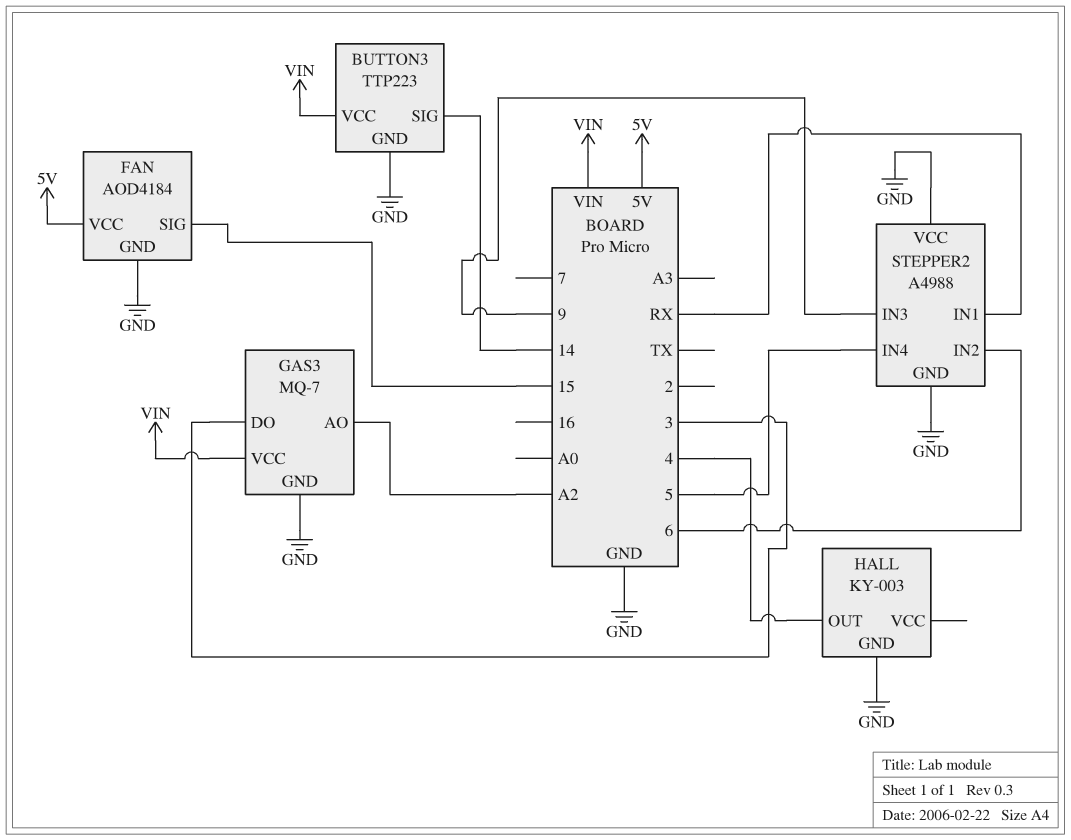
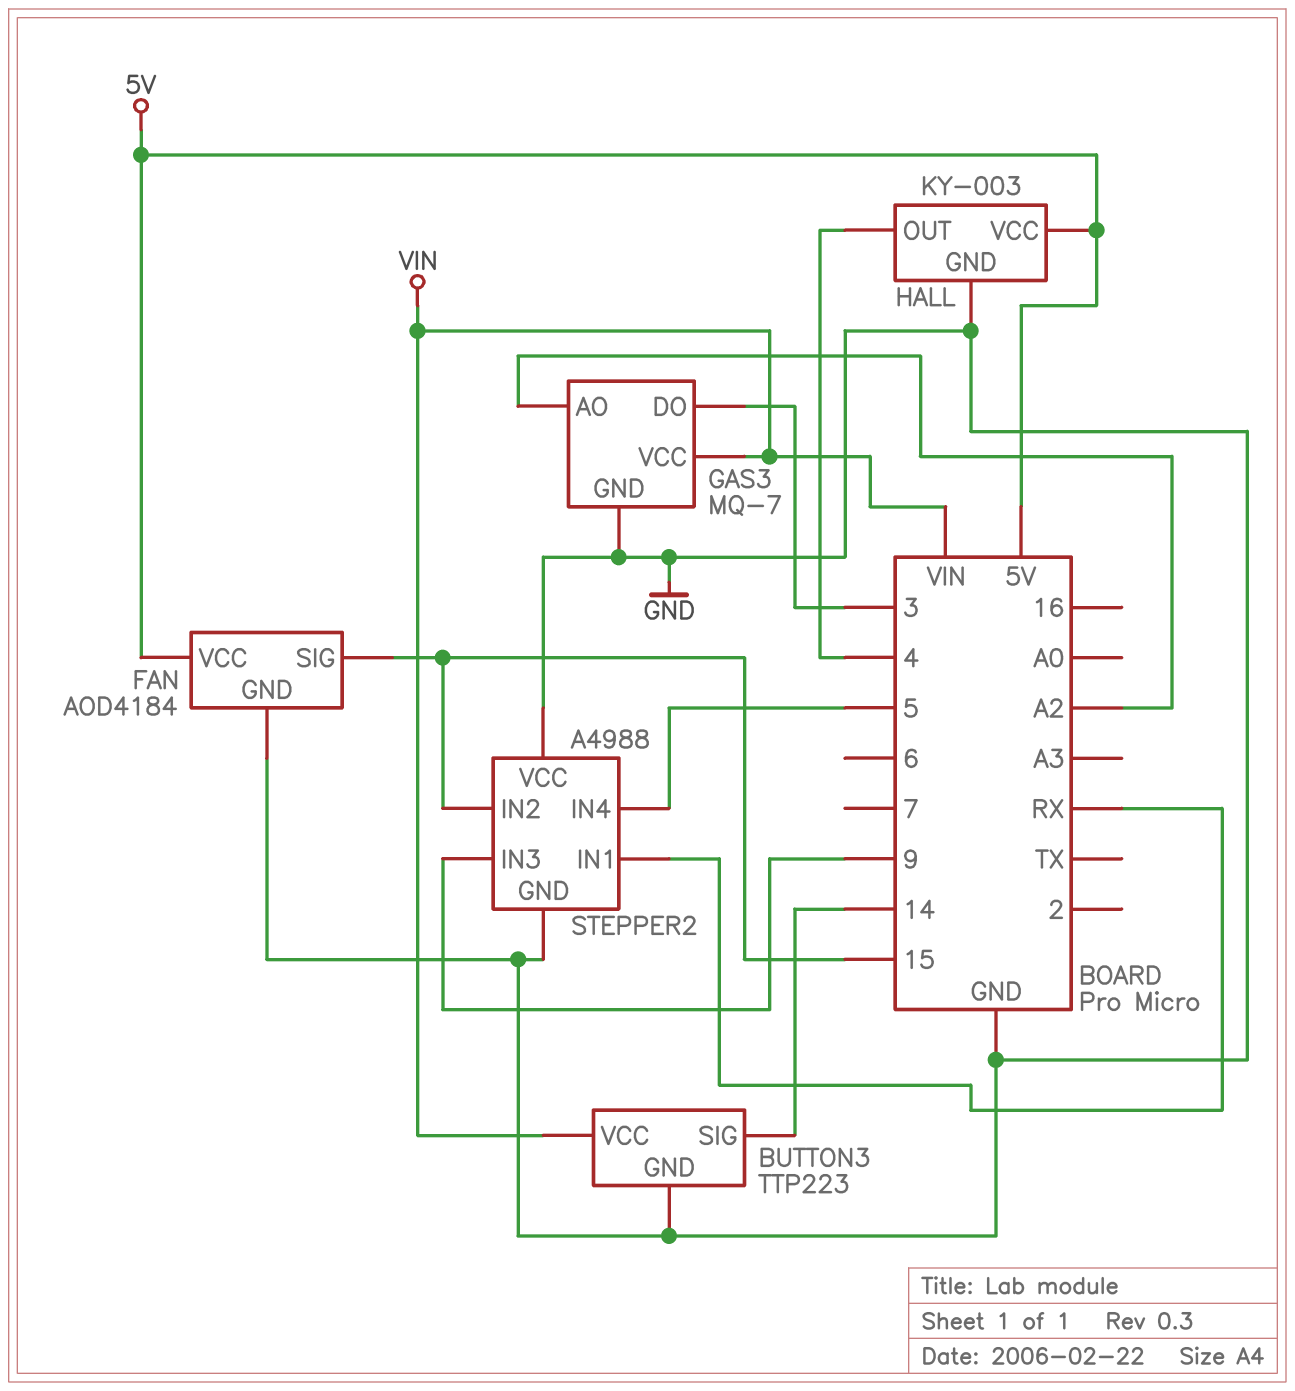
HALL pin VCC: none -> 5V
STEPPER2 pin IN2: 6 -> 15

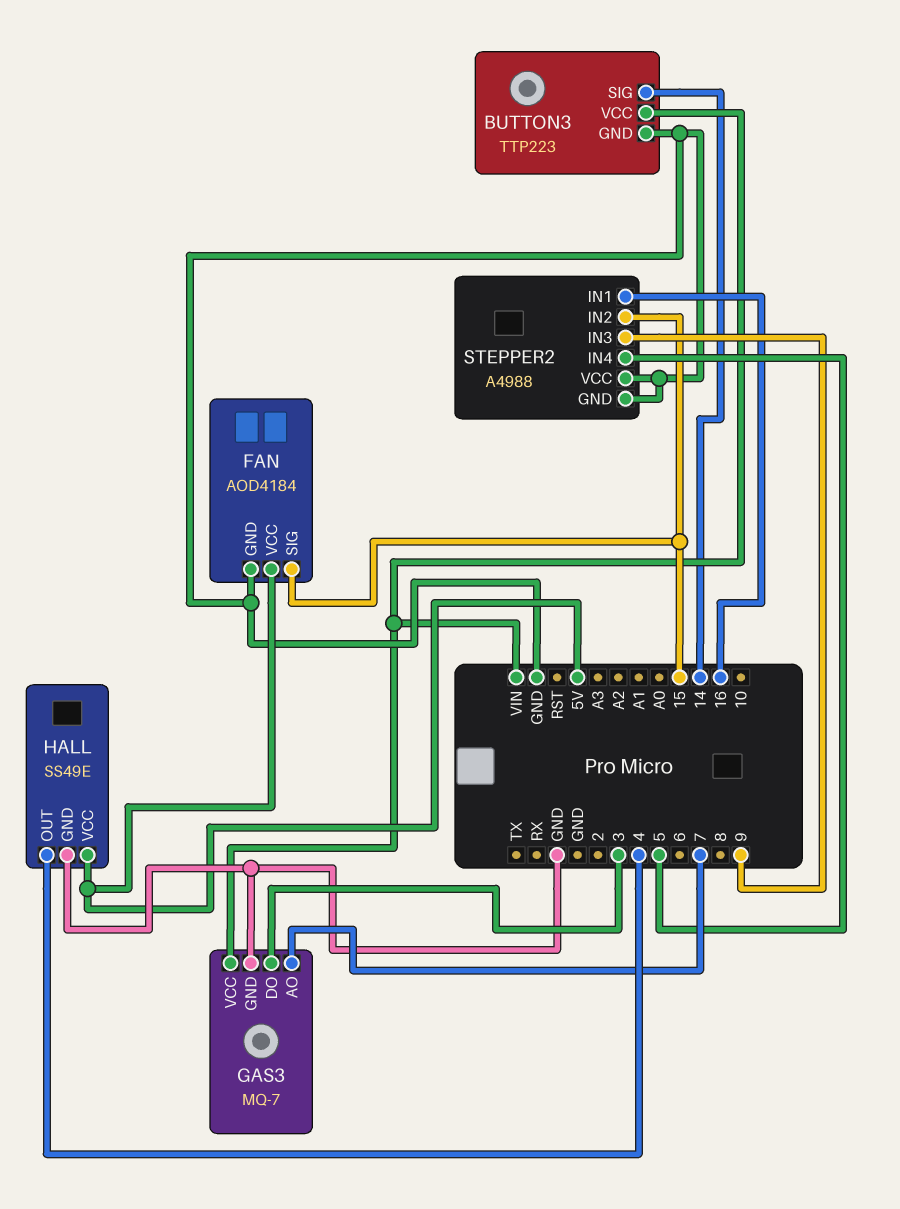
GAS3 pin AO: A2 -> 7
HALL: KY-003 -> SS49E
STEPPER2 pin IN1: RX -> 16

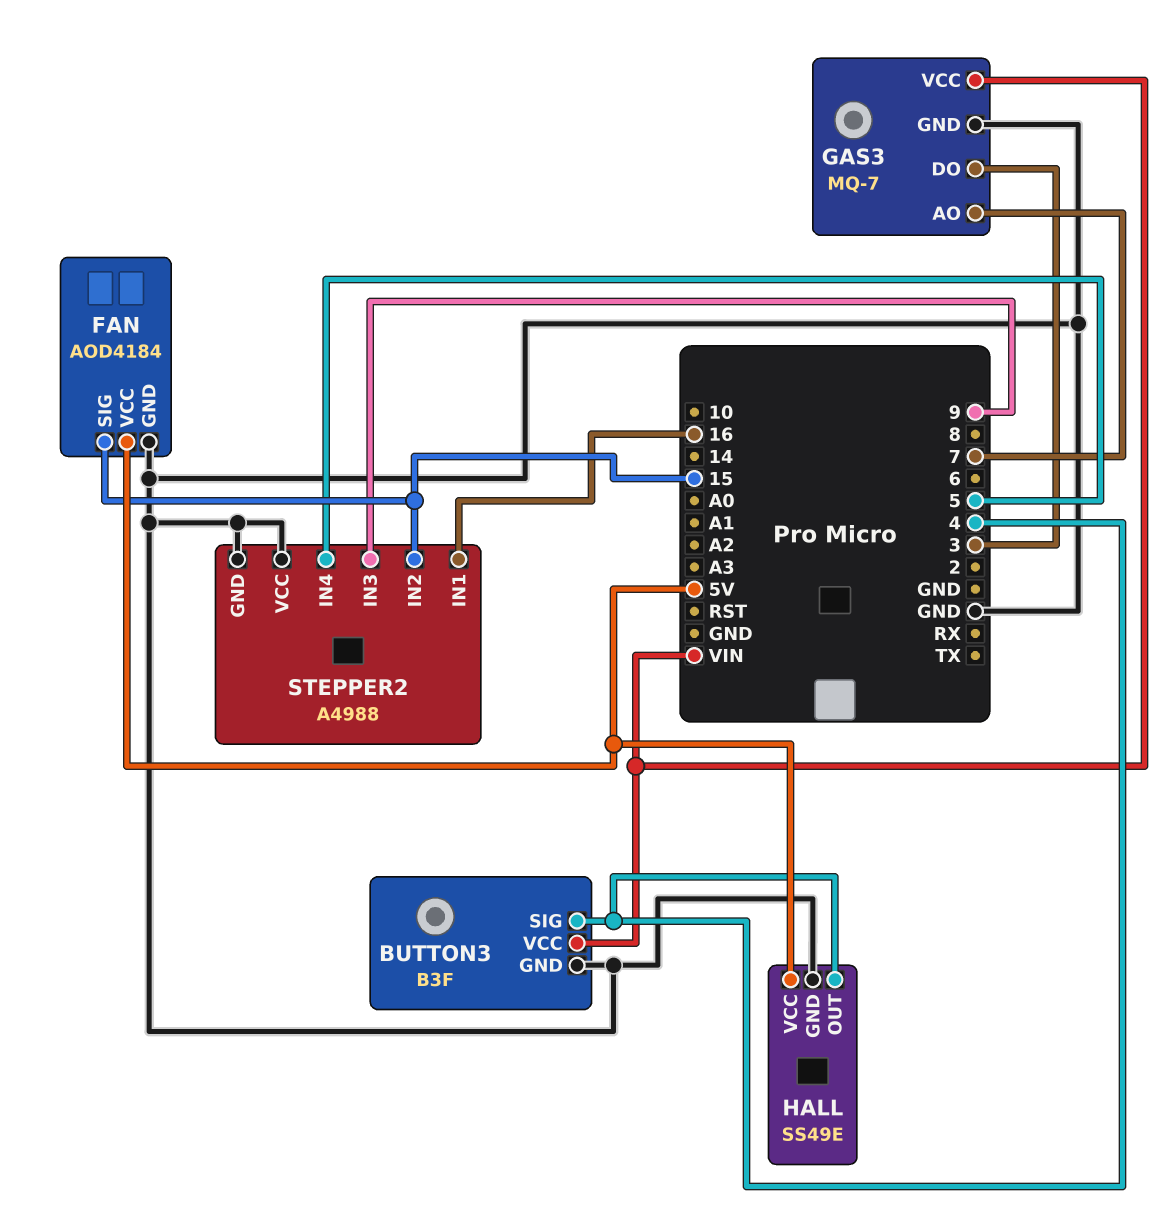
BUTTON3: TTP223 -> B3F
BUTTON3 pin SIG: 14 -> 4

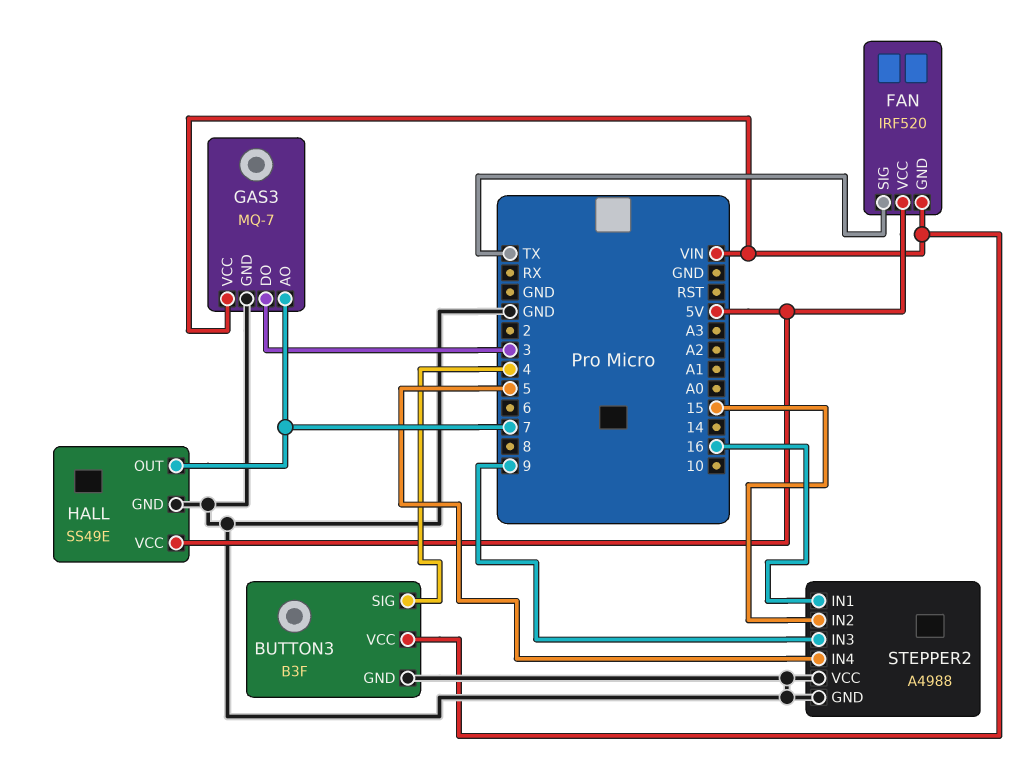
FAN: AOD4184 -> IRF520
FAN pin GND: GND -> VIN
FAN pin SIG: 15 -> TX
HALL pin OUT: 4 -> 7

